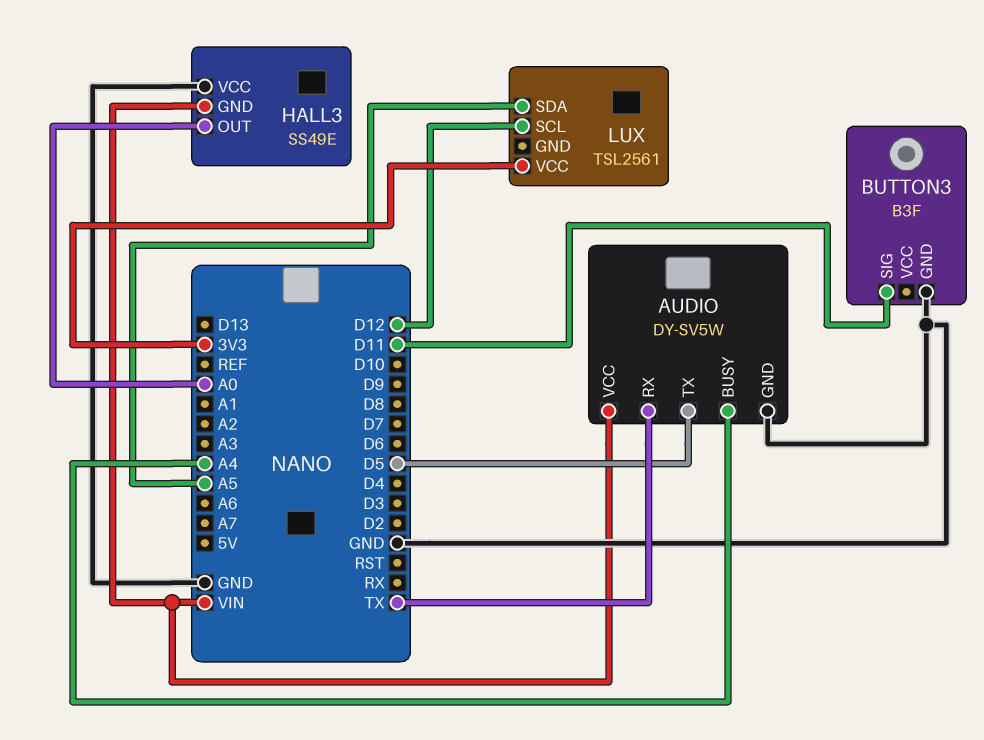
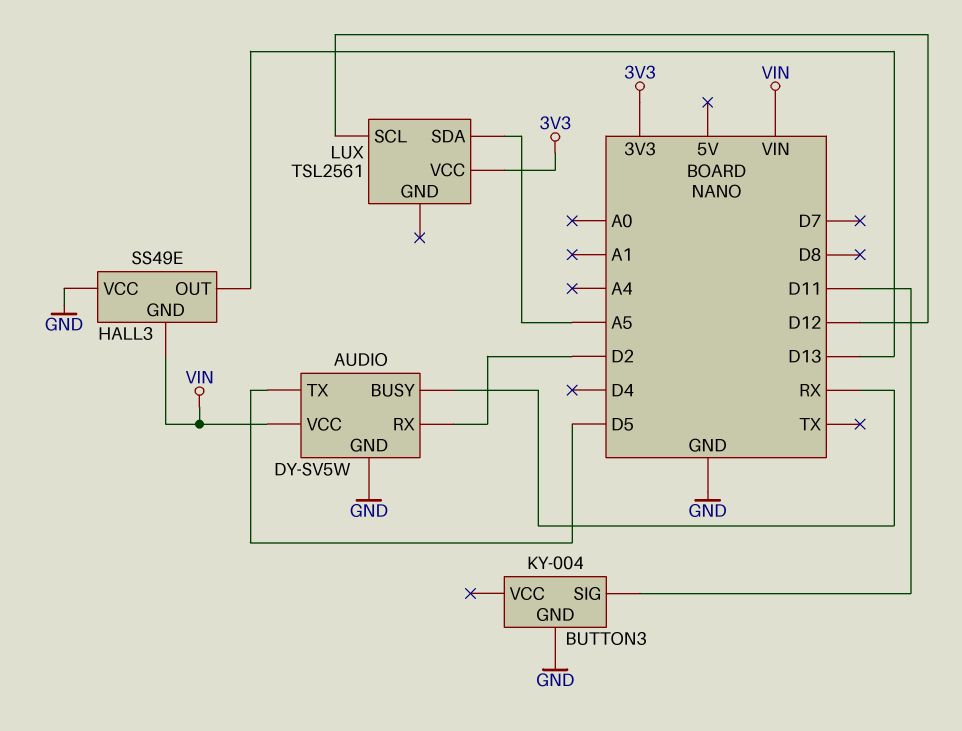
AUDIO pin BUSY: A4 -> RX
AUDIO pin RX: TX -> D2
BUTTON3: B3F -> KY-004
HALL3 pin OUT: A0 -> D13

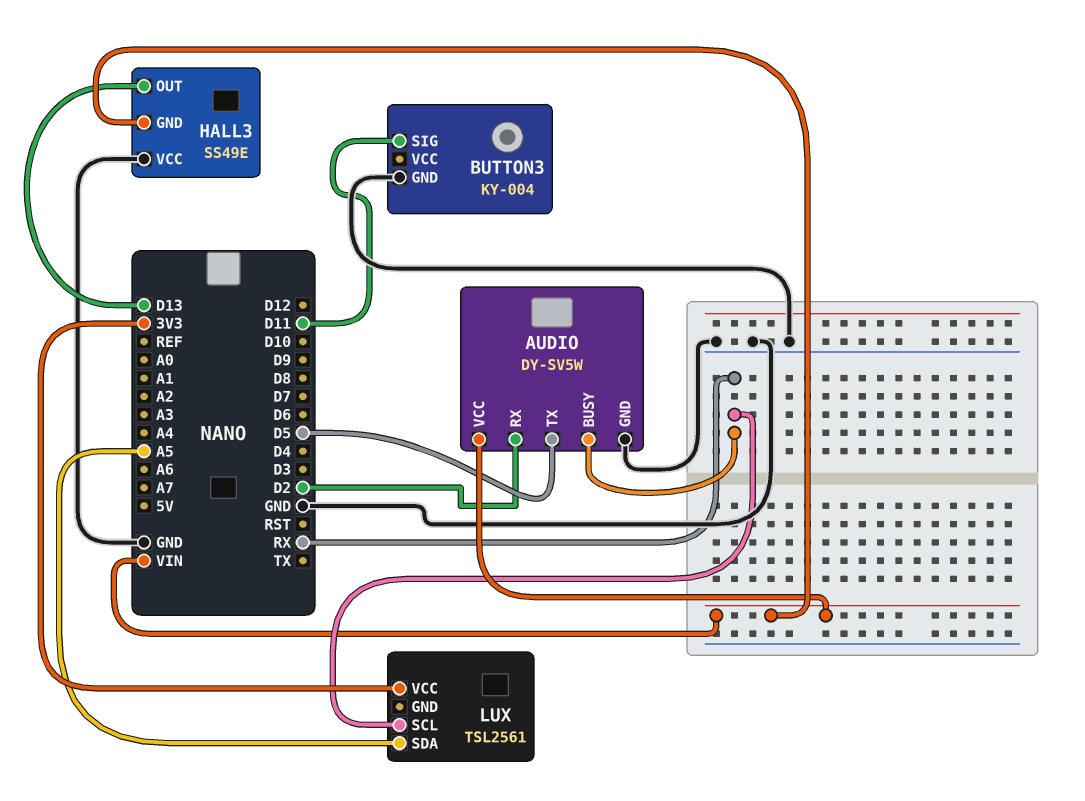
LUX pin SCL: D12 -> RX

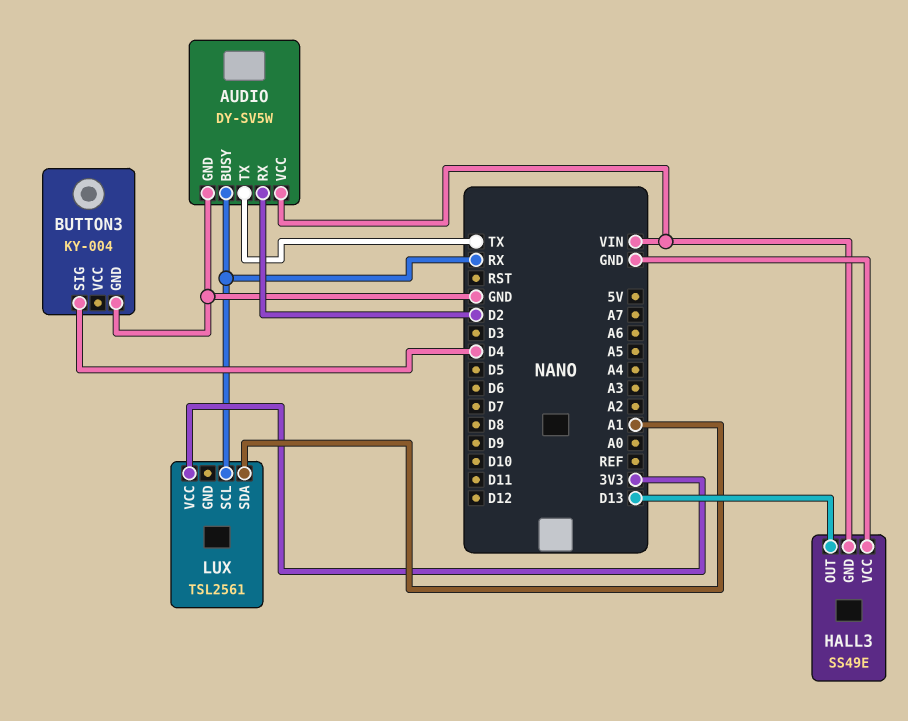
AUDIO pin TX: D5 -> TX
BUTTON3 pin SIG: D11 -> D4
LUX pin SDA: A5 -> A1

